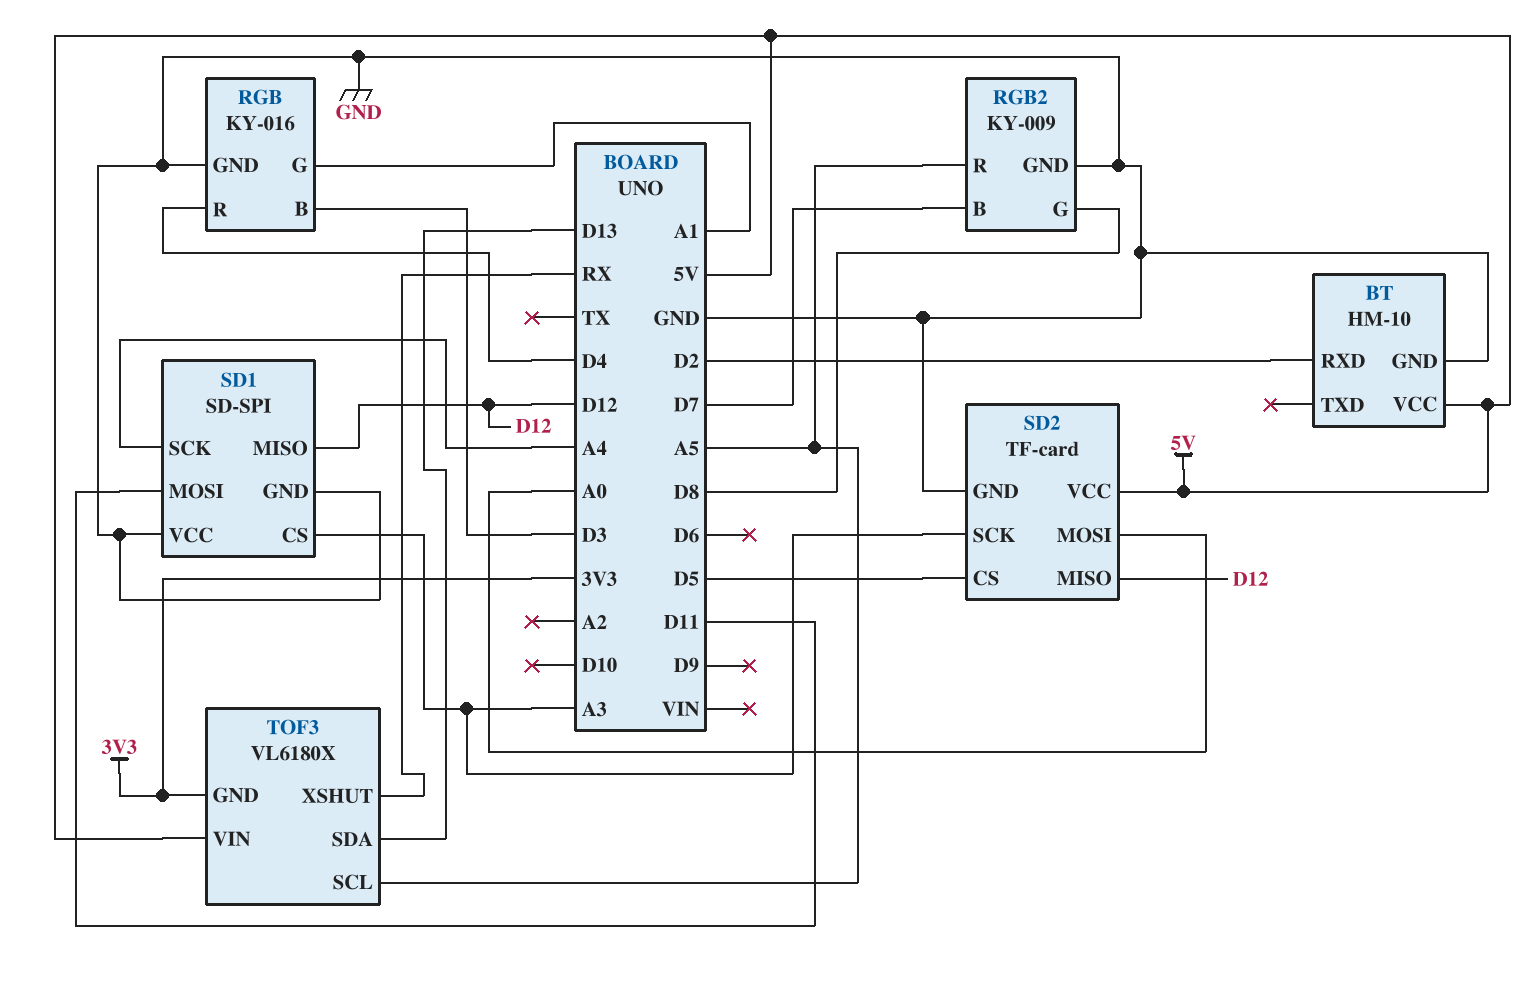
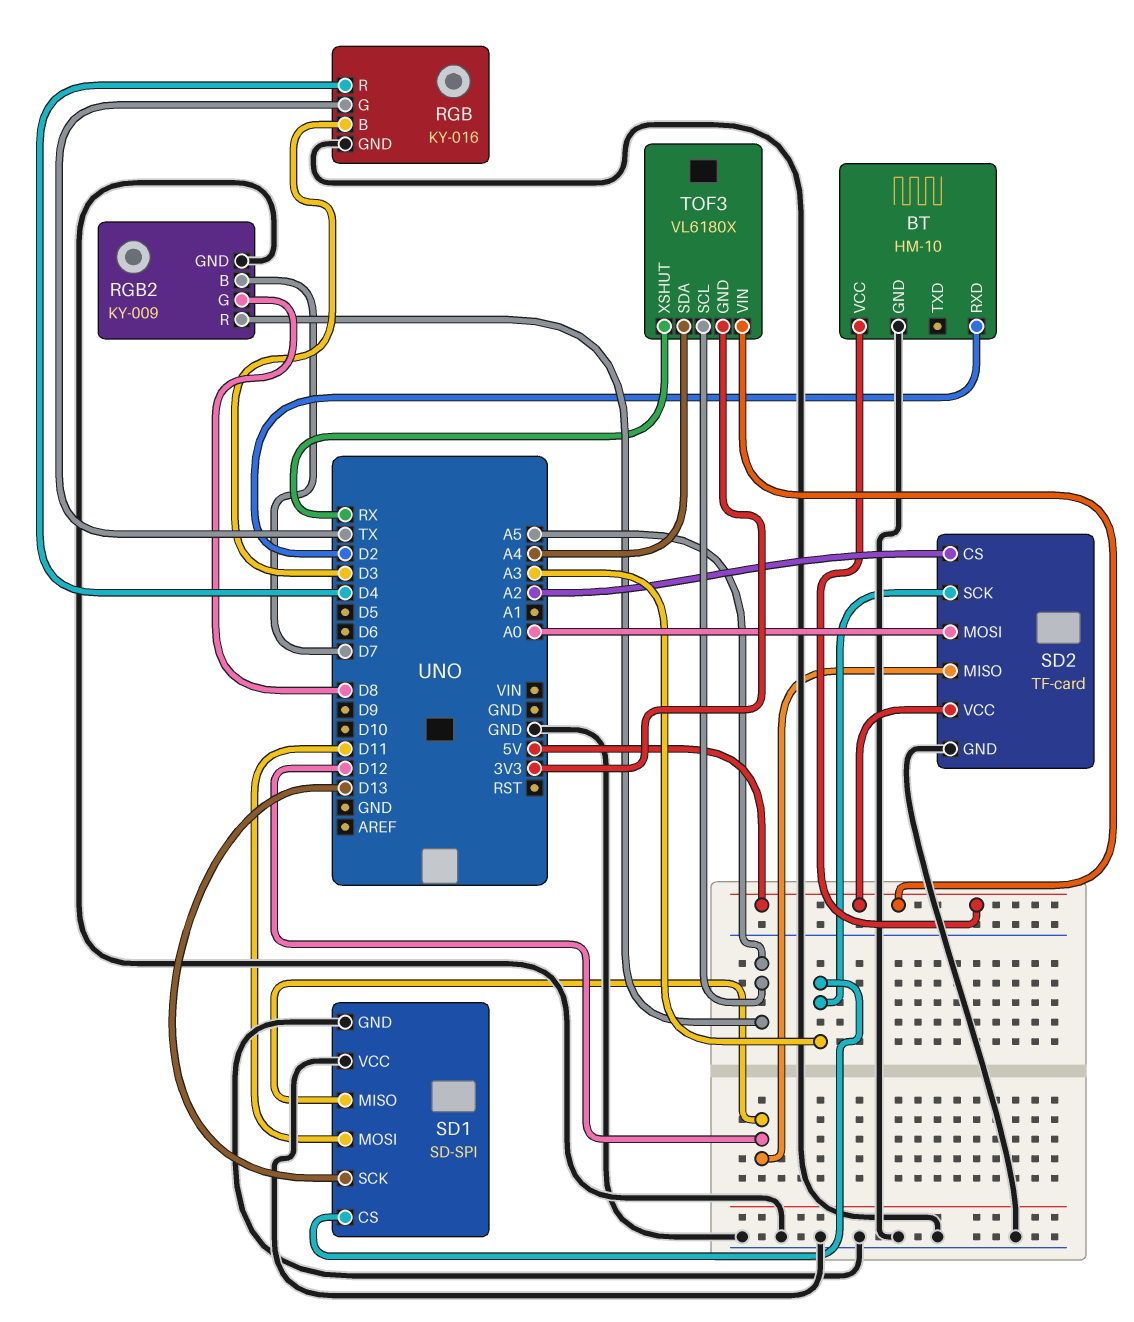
RGB pin G: A1 -> TX
SD1 pin SCK: A4 -> D13
SD2 pin CS: D5 -> A2
TOF3 pin SDA: D13 -> A4

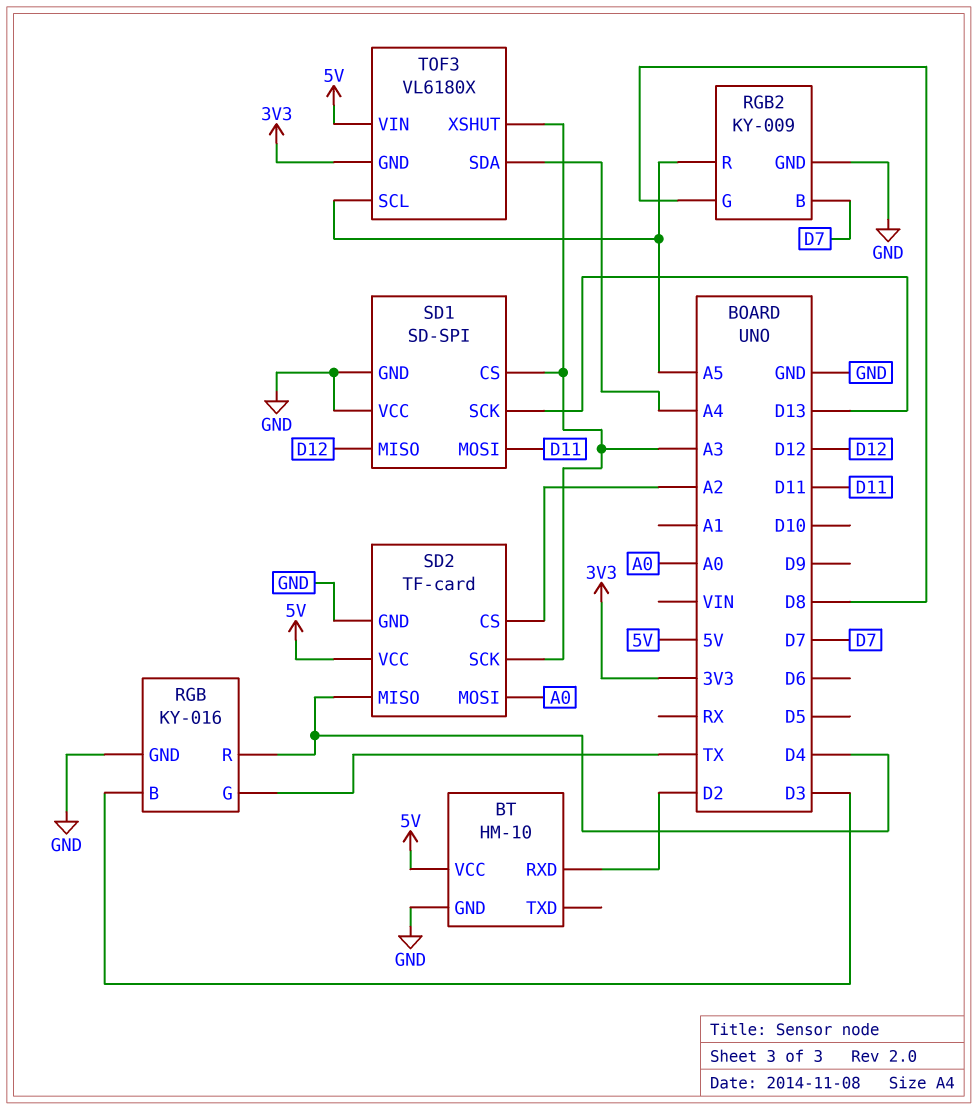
SD2 pin MISO: D12 -> D4
TOF3 pin XSHUT: RX -> A3

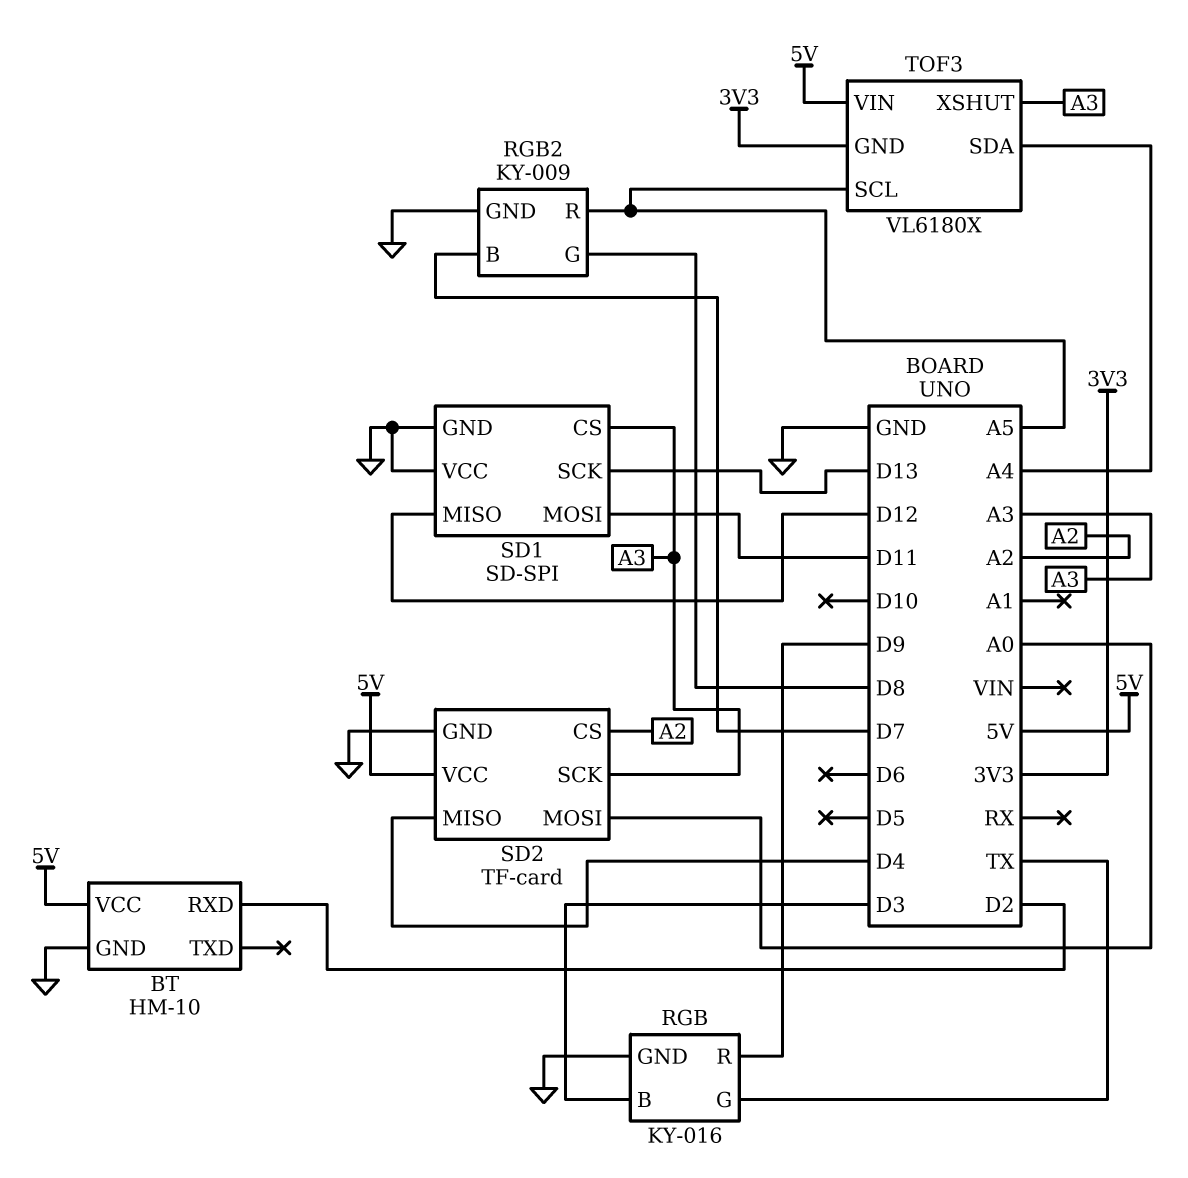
RGB pin R: D4 -> D9

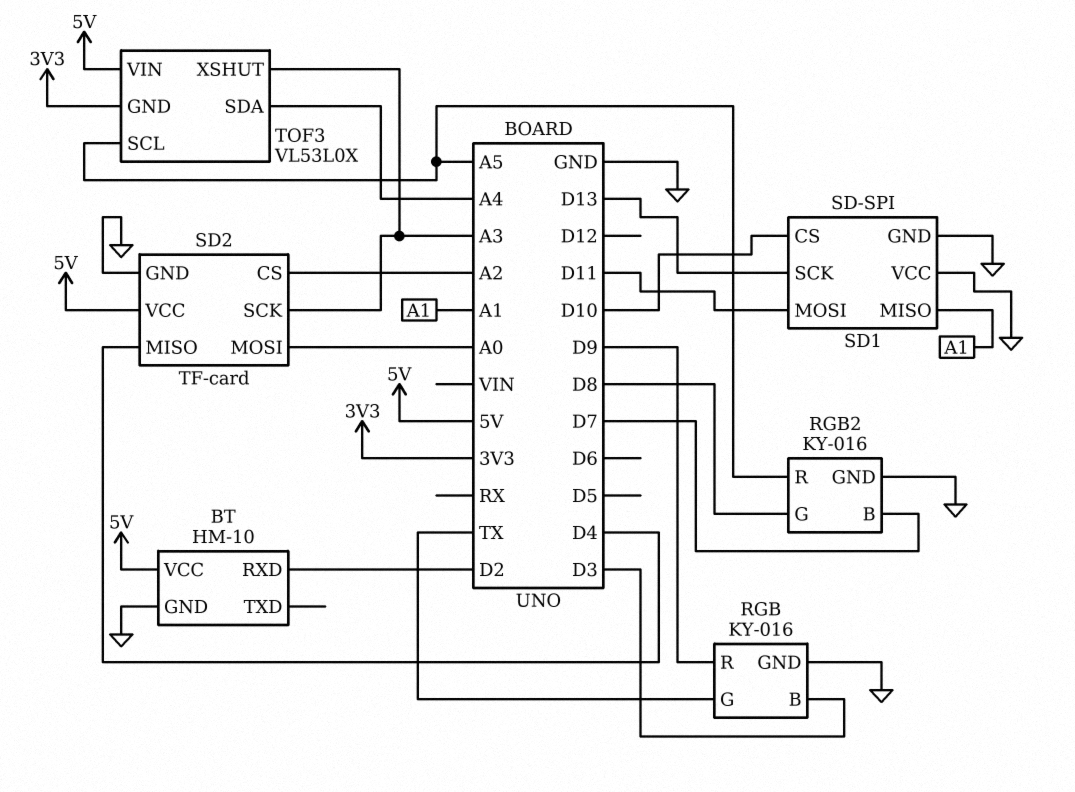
RGB2: KY-009 -> KY-016
SD1 pin CS: A3 -> D10
SD1 pin MISO: D12 -> A1
TOF3: VL6180X -> VL53L0X

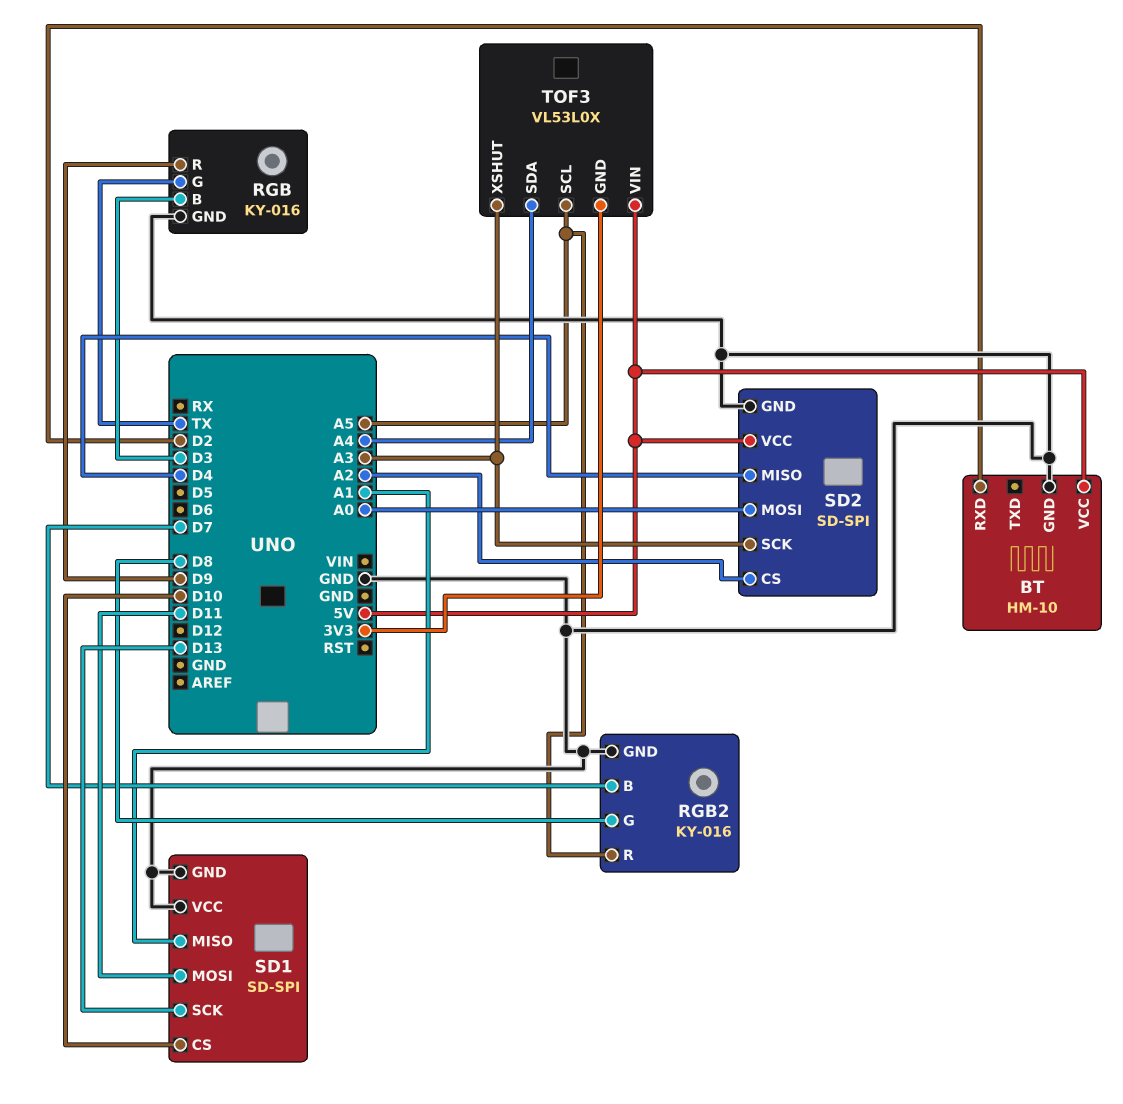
SD2: TF-card -> SD-SPI

